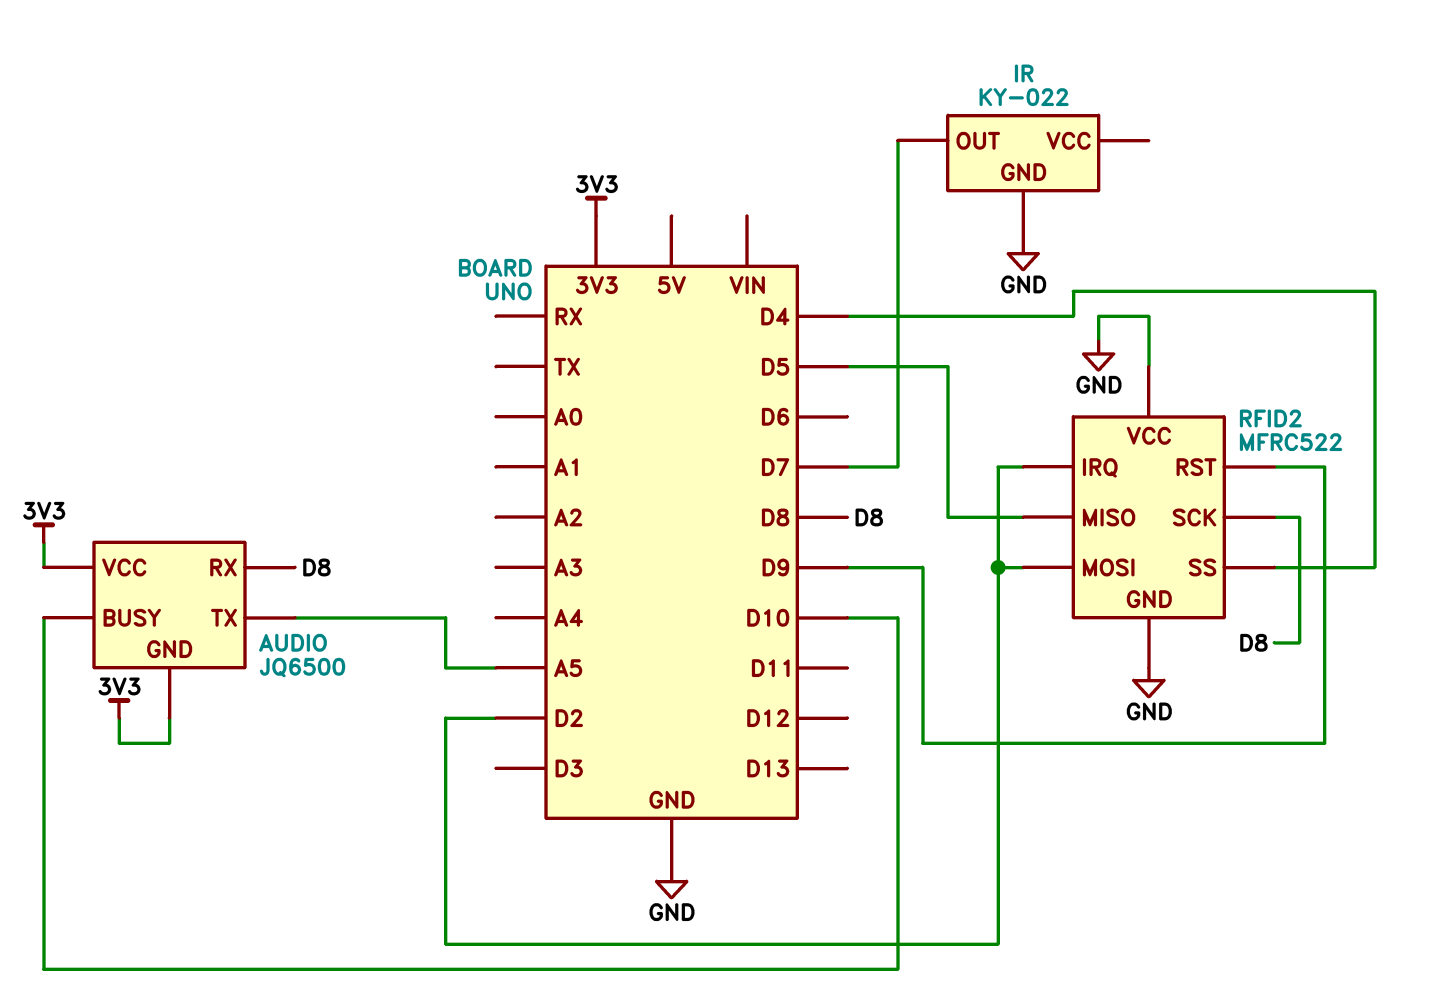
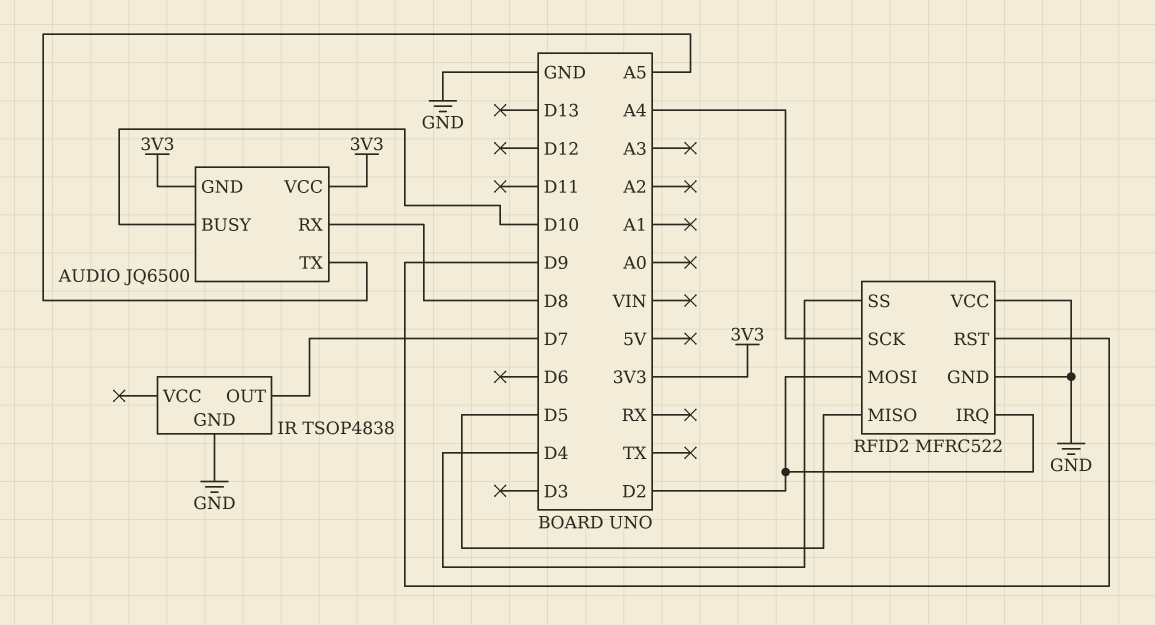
IR: KY-022 -> TSOP4838
RFID2 pin SCK: D8 -> A4

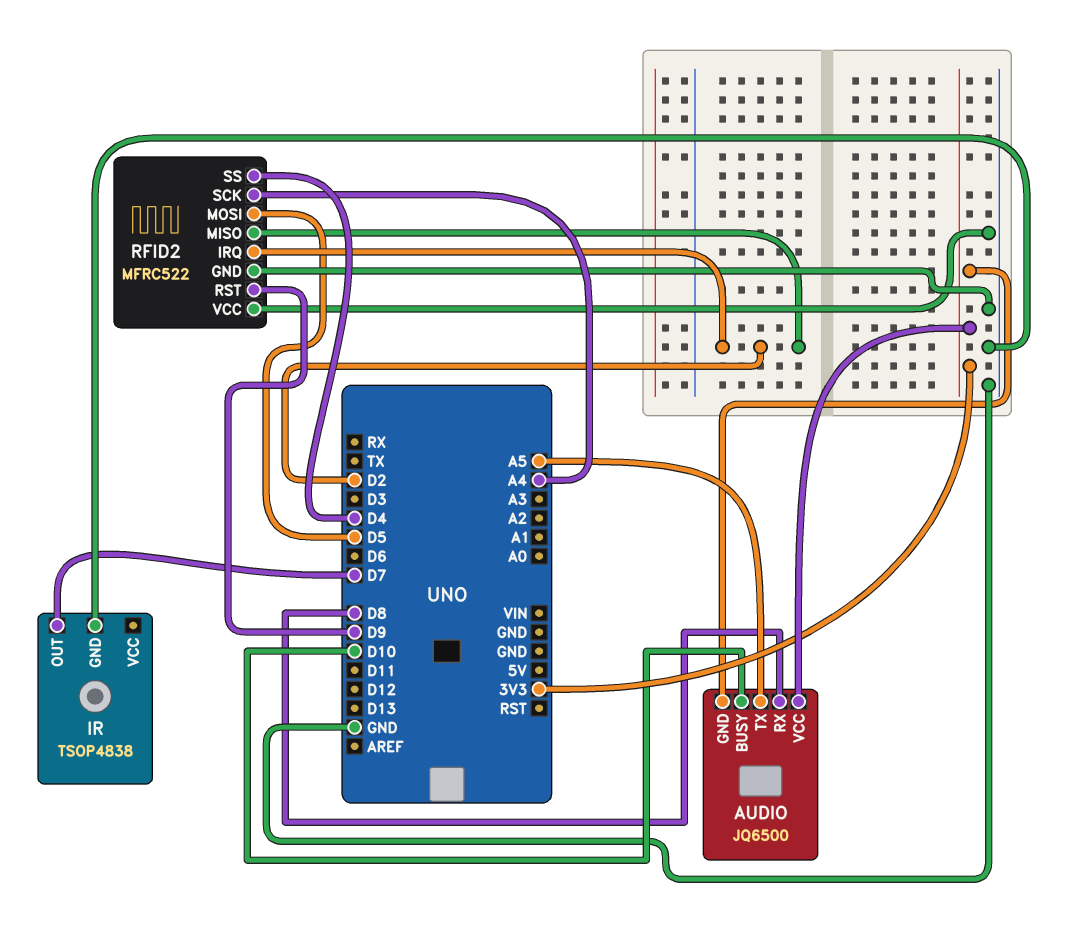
RFID2 pin MISO: D5 -> D2
RFID2 pin MOSI: D2 -> D5

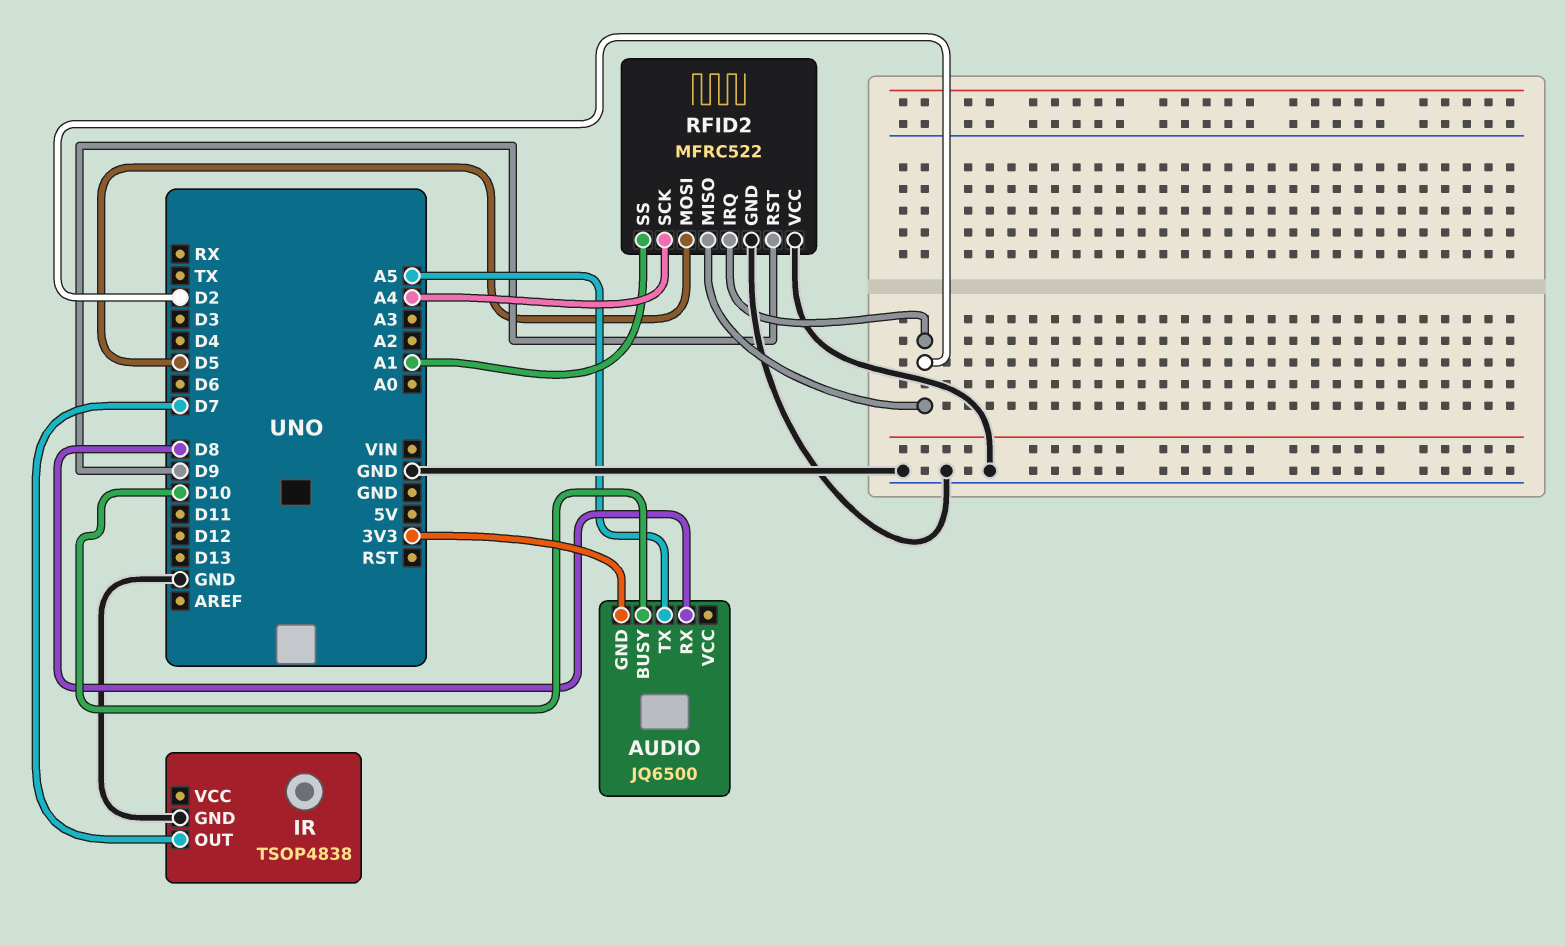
AUDIO pin VCC: 3V3 -> none
RFID2 pin SS: D4 -> A1

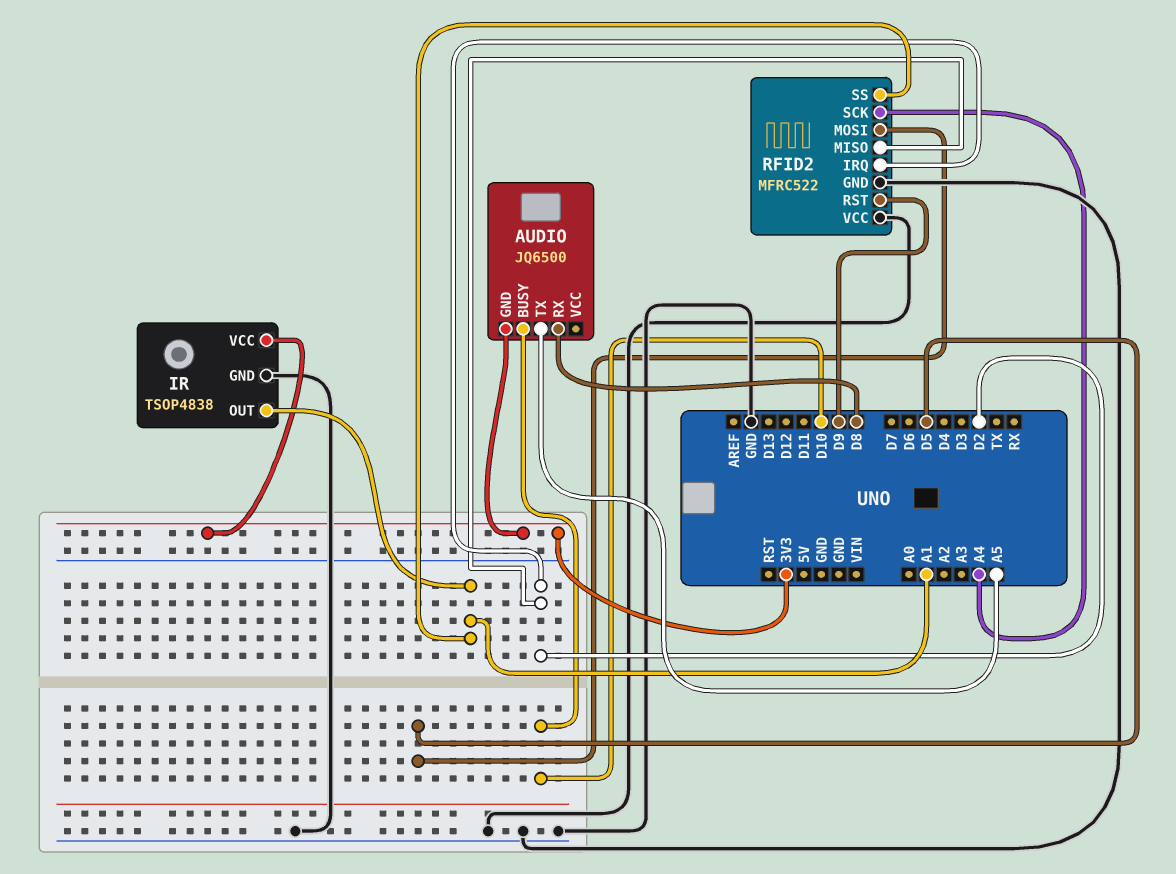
IR pin OUT: D7 -> A1
IR pin VCC: none -> 3V3

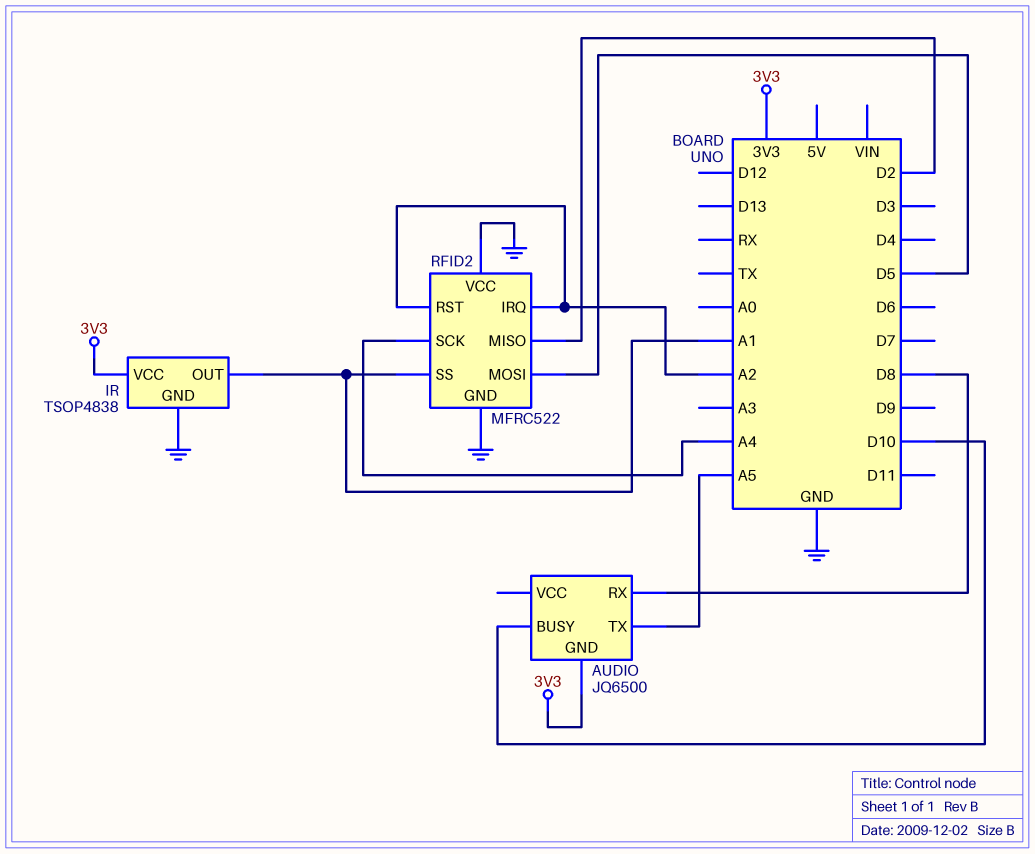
RFID2 pin IRQ: D2 -> A2
RFID2 pin RST: D9 -> A2

